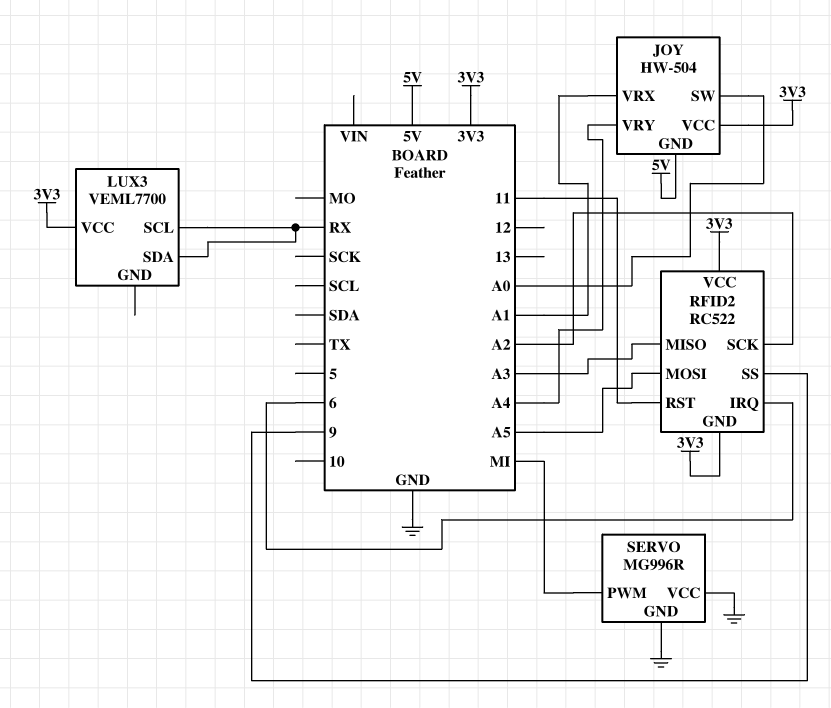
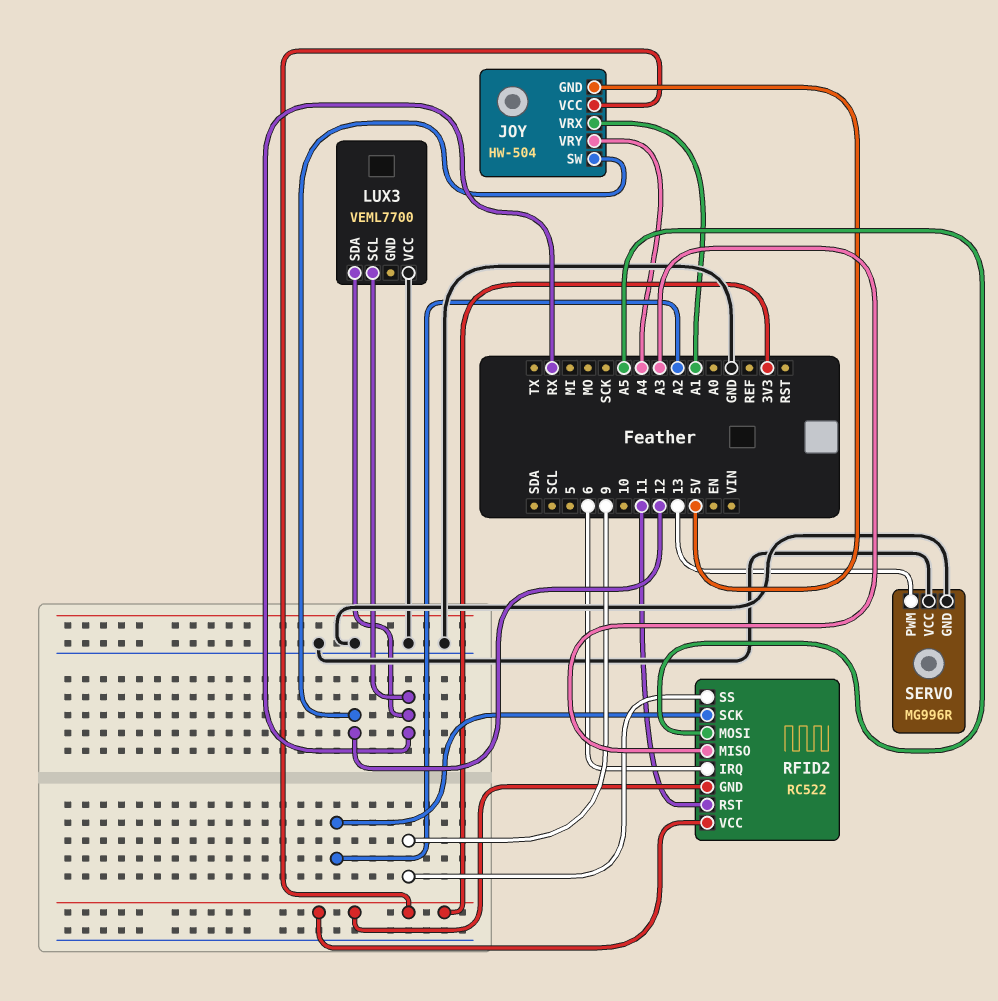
JOY pin SW: A0 -> 12
LUX3 pin VCC: 3V3 -> GND
SERVO pin PWM: MI -> 13

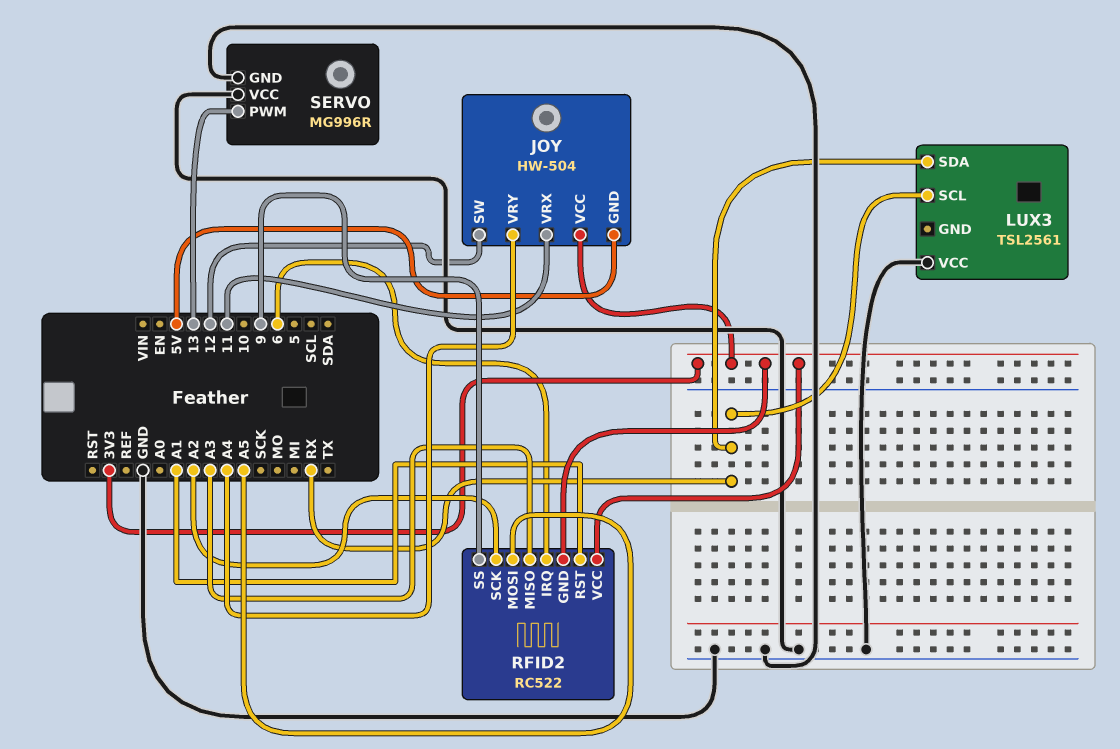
JOY pin VRX: A1 -> 11
LUX3: VEML7700 -> TSL2561
RFID2 pin RST: 11 -> A1

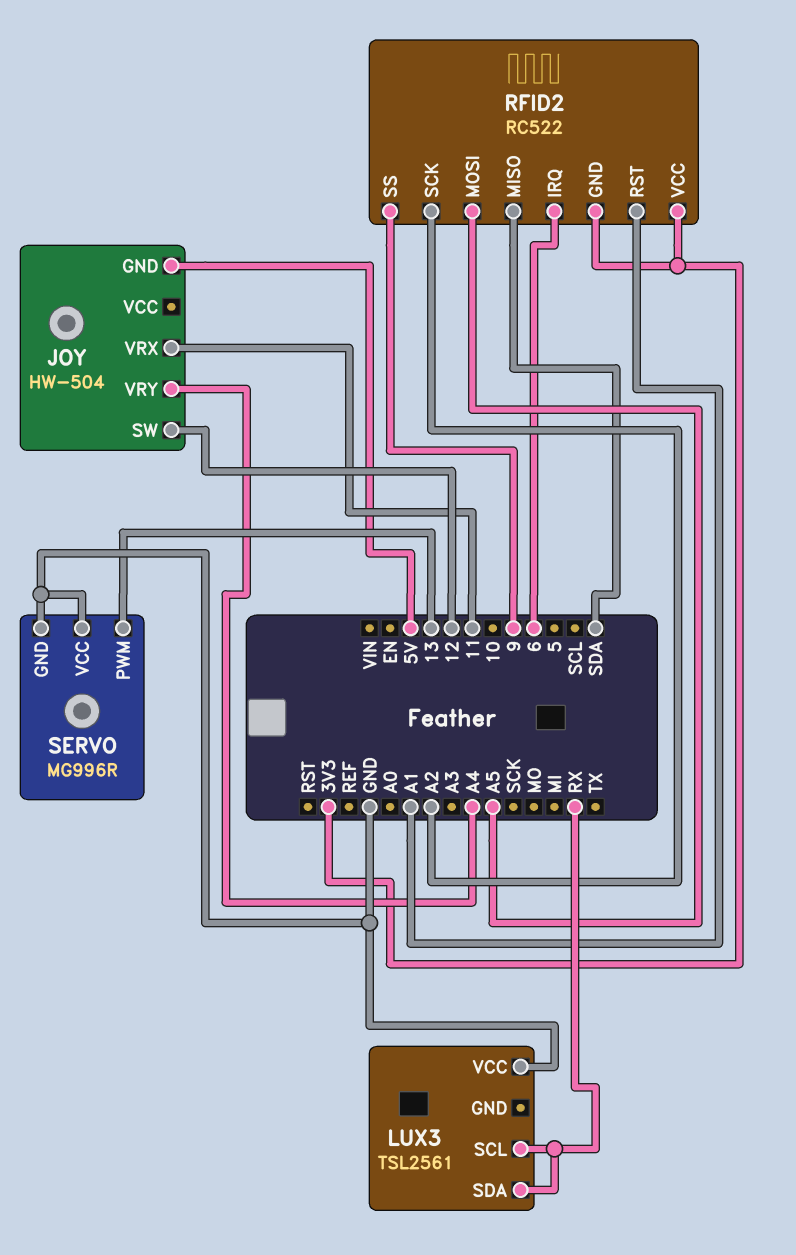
JOY pin VCC: 3V3 -> none
RFID2 pin MISO: A3 -> SDA

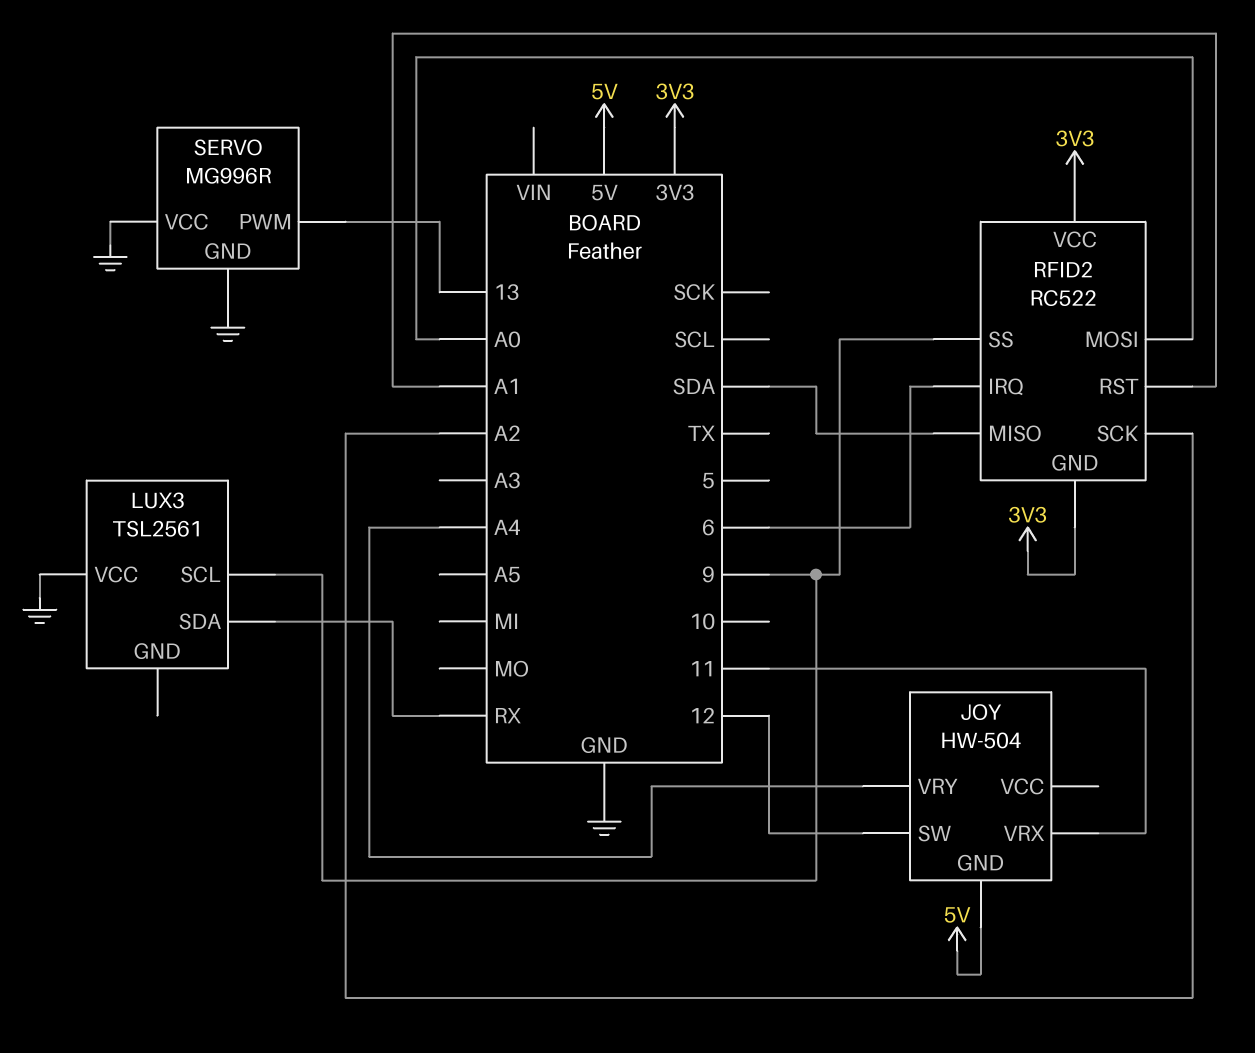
LUX3 pin SCL: RX -> 9
RFID2 pin MOSI: A5 -> A0

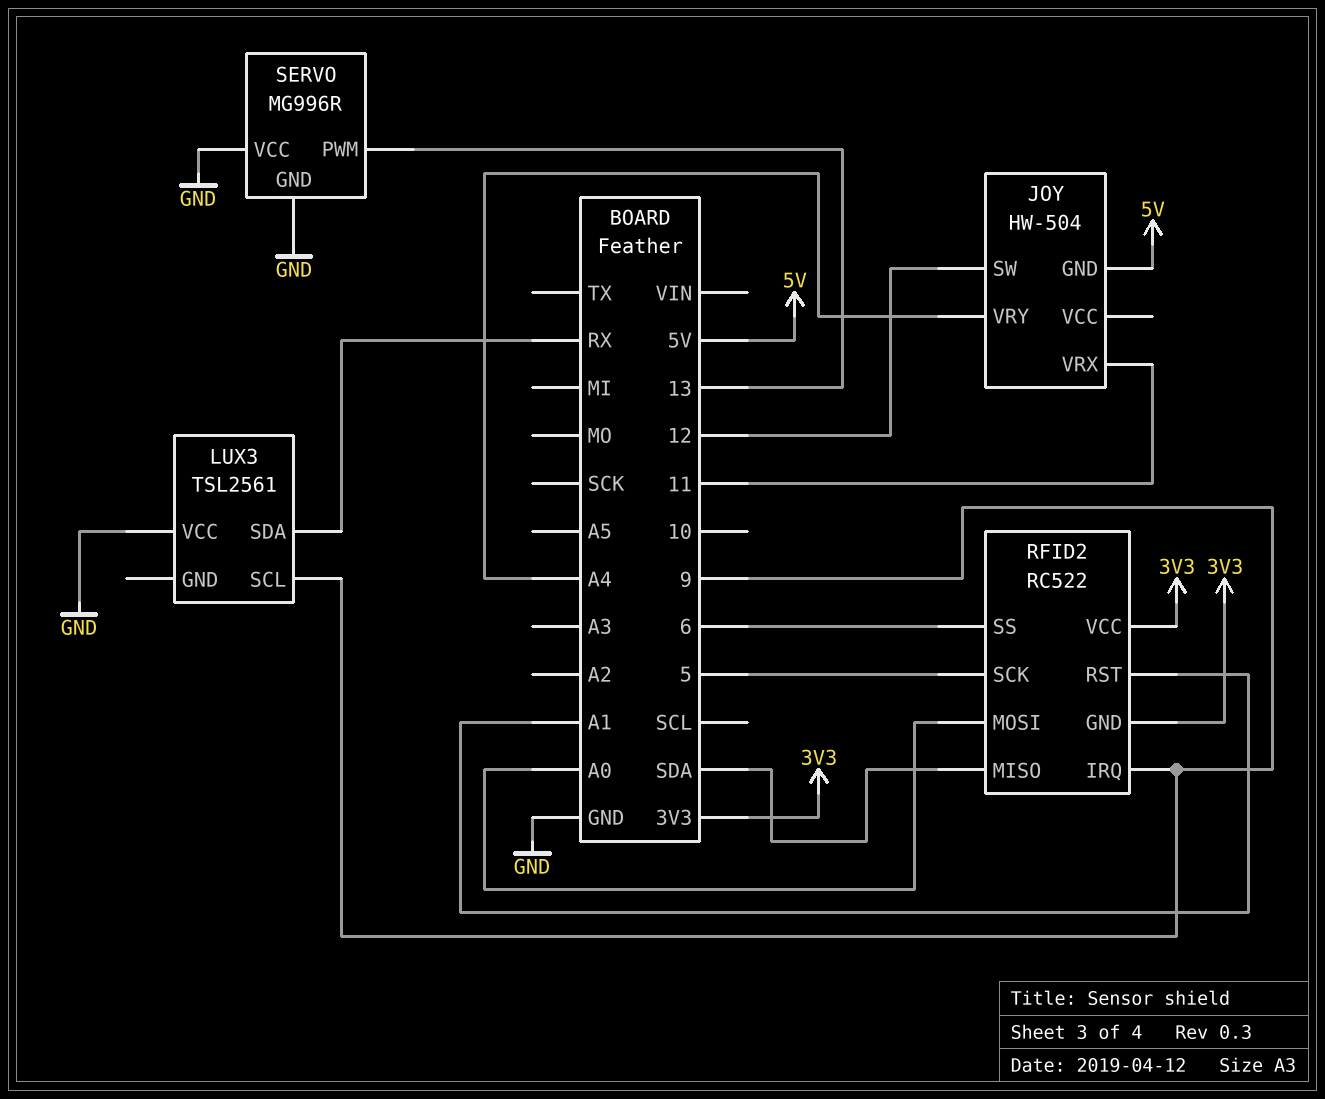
RFID2 pin IRQ: 6 -> 9
RFID2 pin SCK: A2 -> 5
RFID2 pin SS: 9 -> 6

